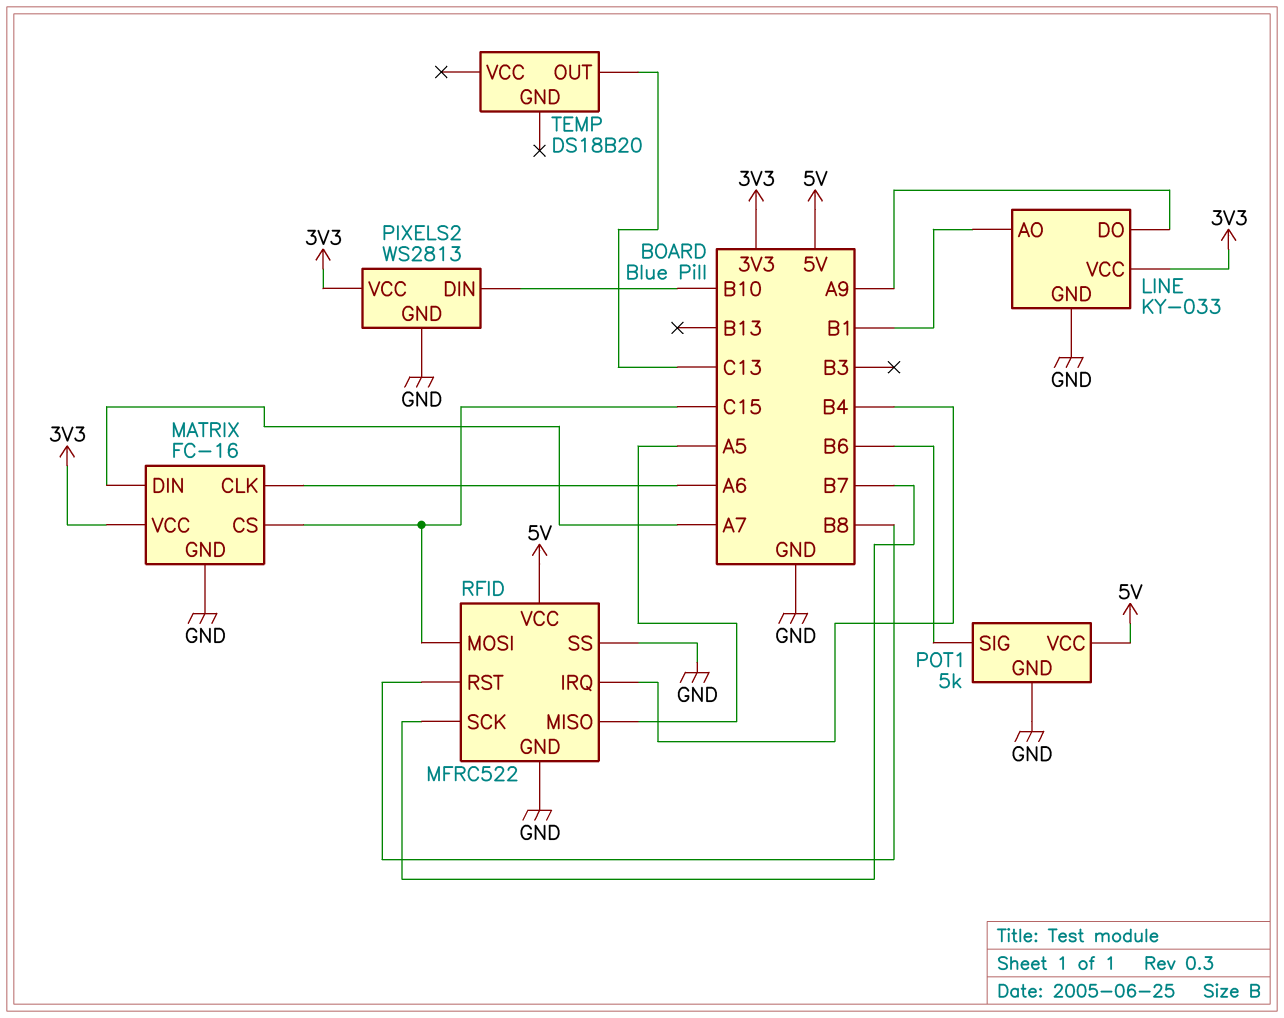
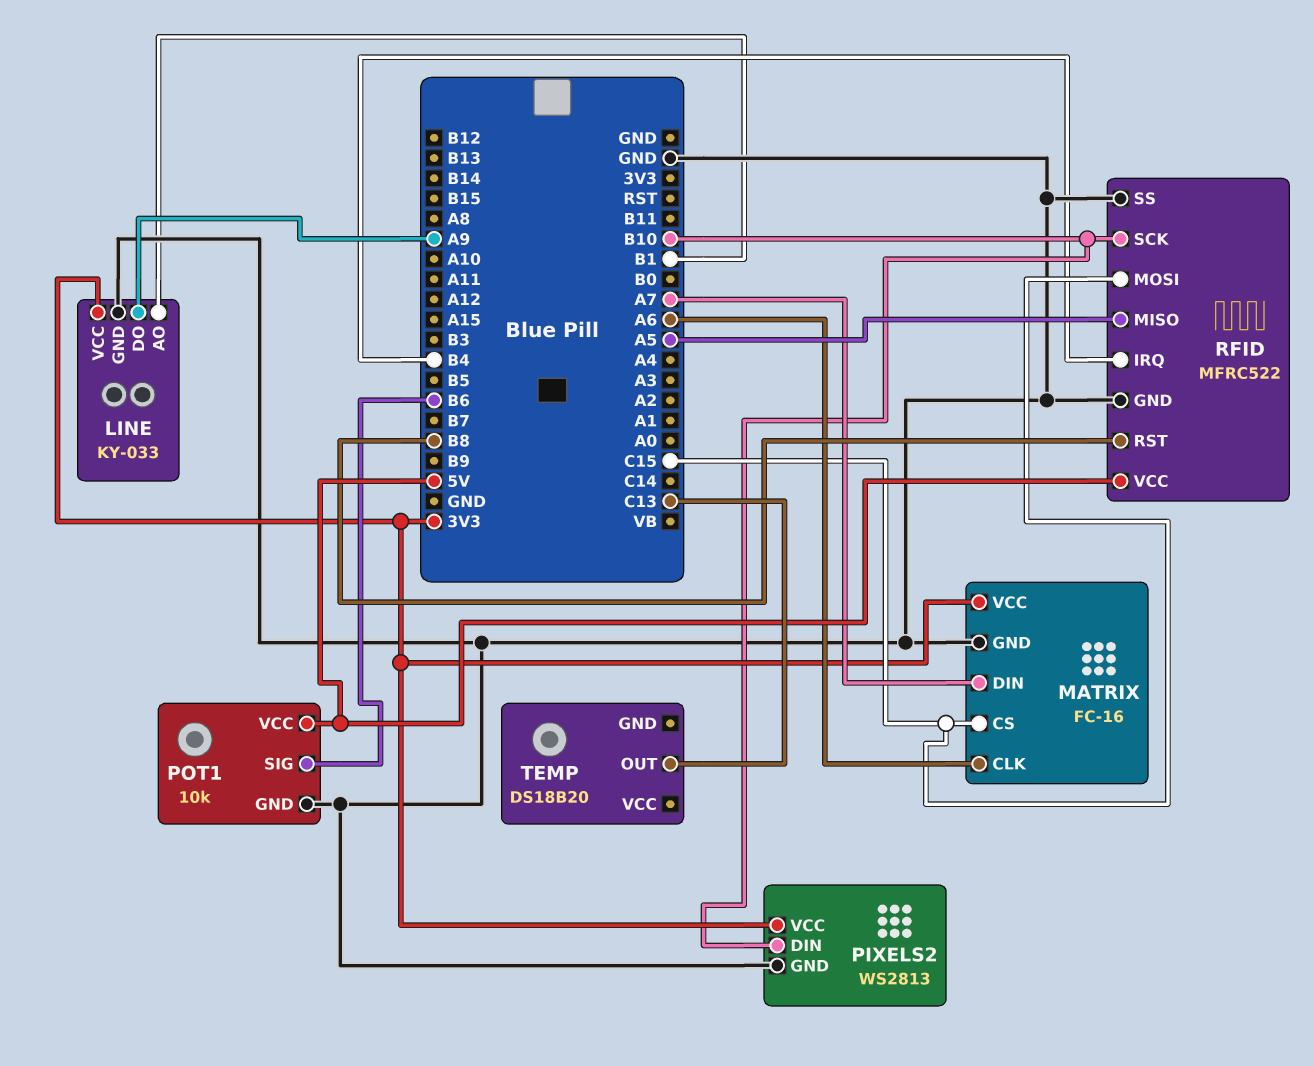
POT1: 5k -> 10k
RFID pin SCK: B7 -> B10

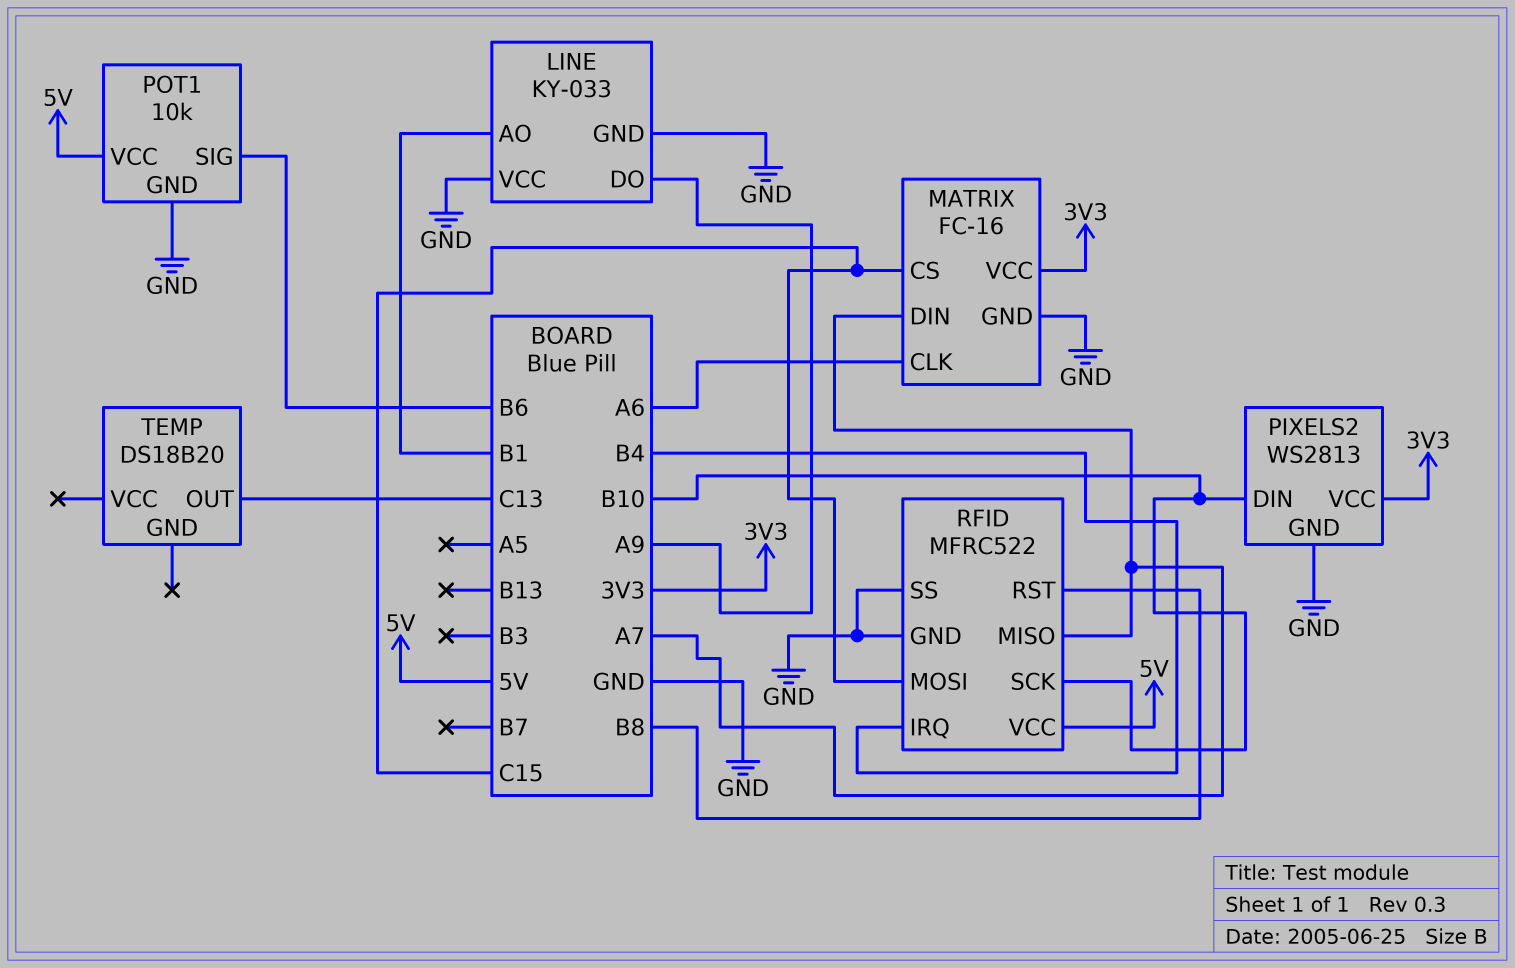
LINE pin VCC: 3V3 -> GND
RFID pin MISO: A5 -> A7

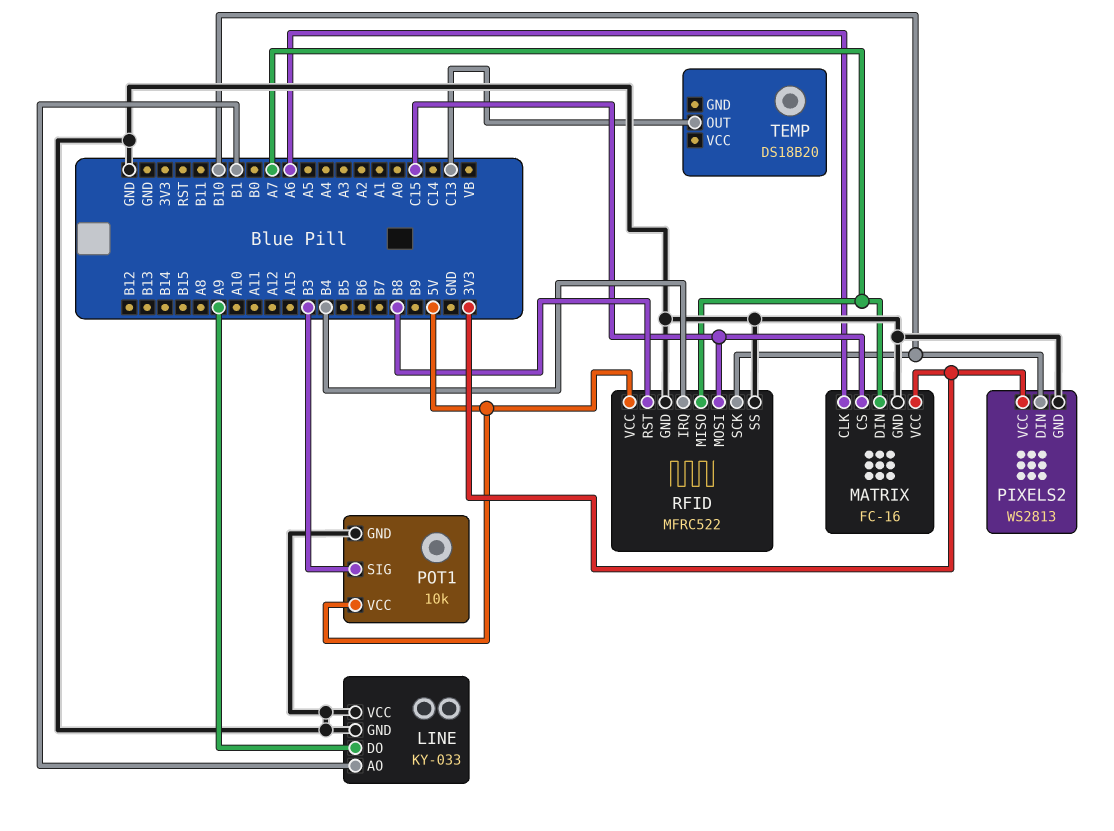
POT1 pin SIG: B6 -> B3

